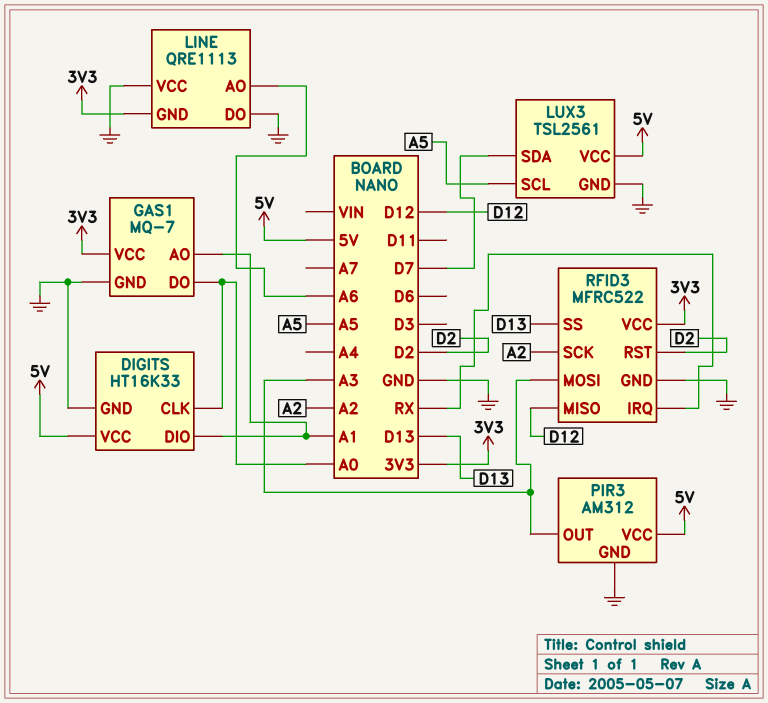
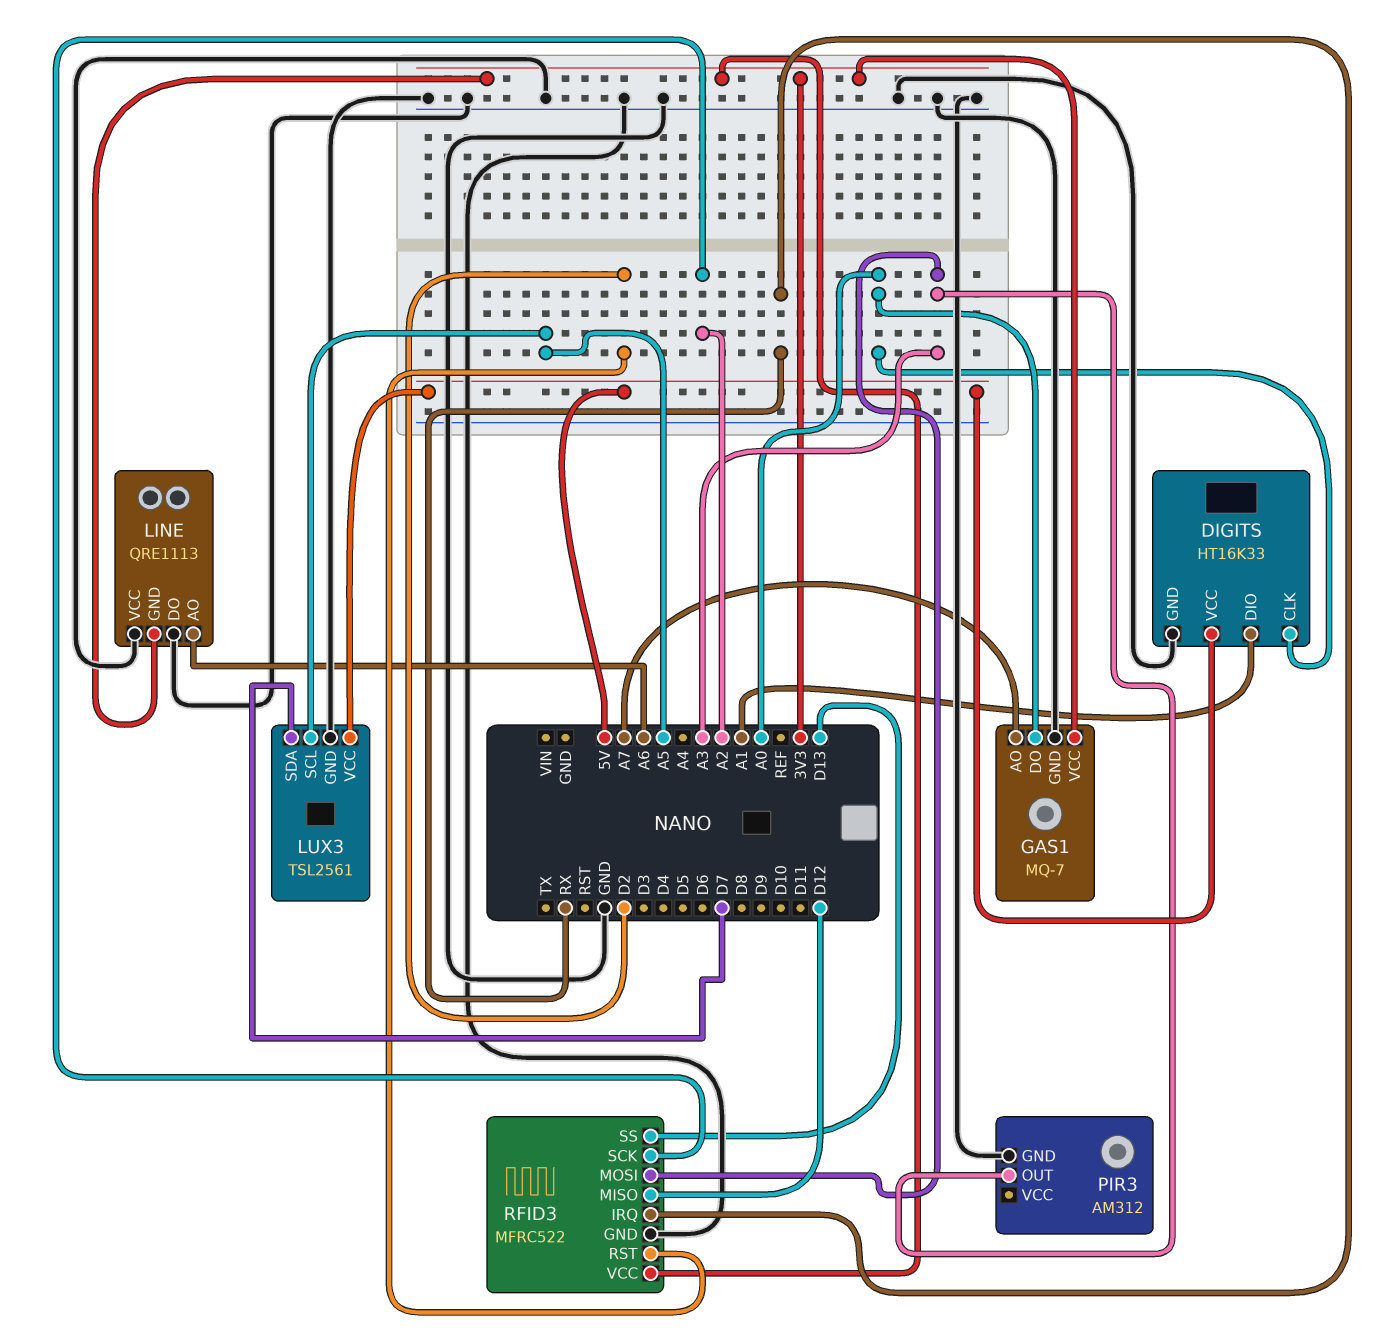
GAS1 pin AO: A1 -> A7
PIR3 pin VCC: 5V -> none

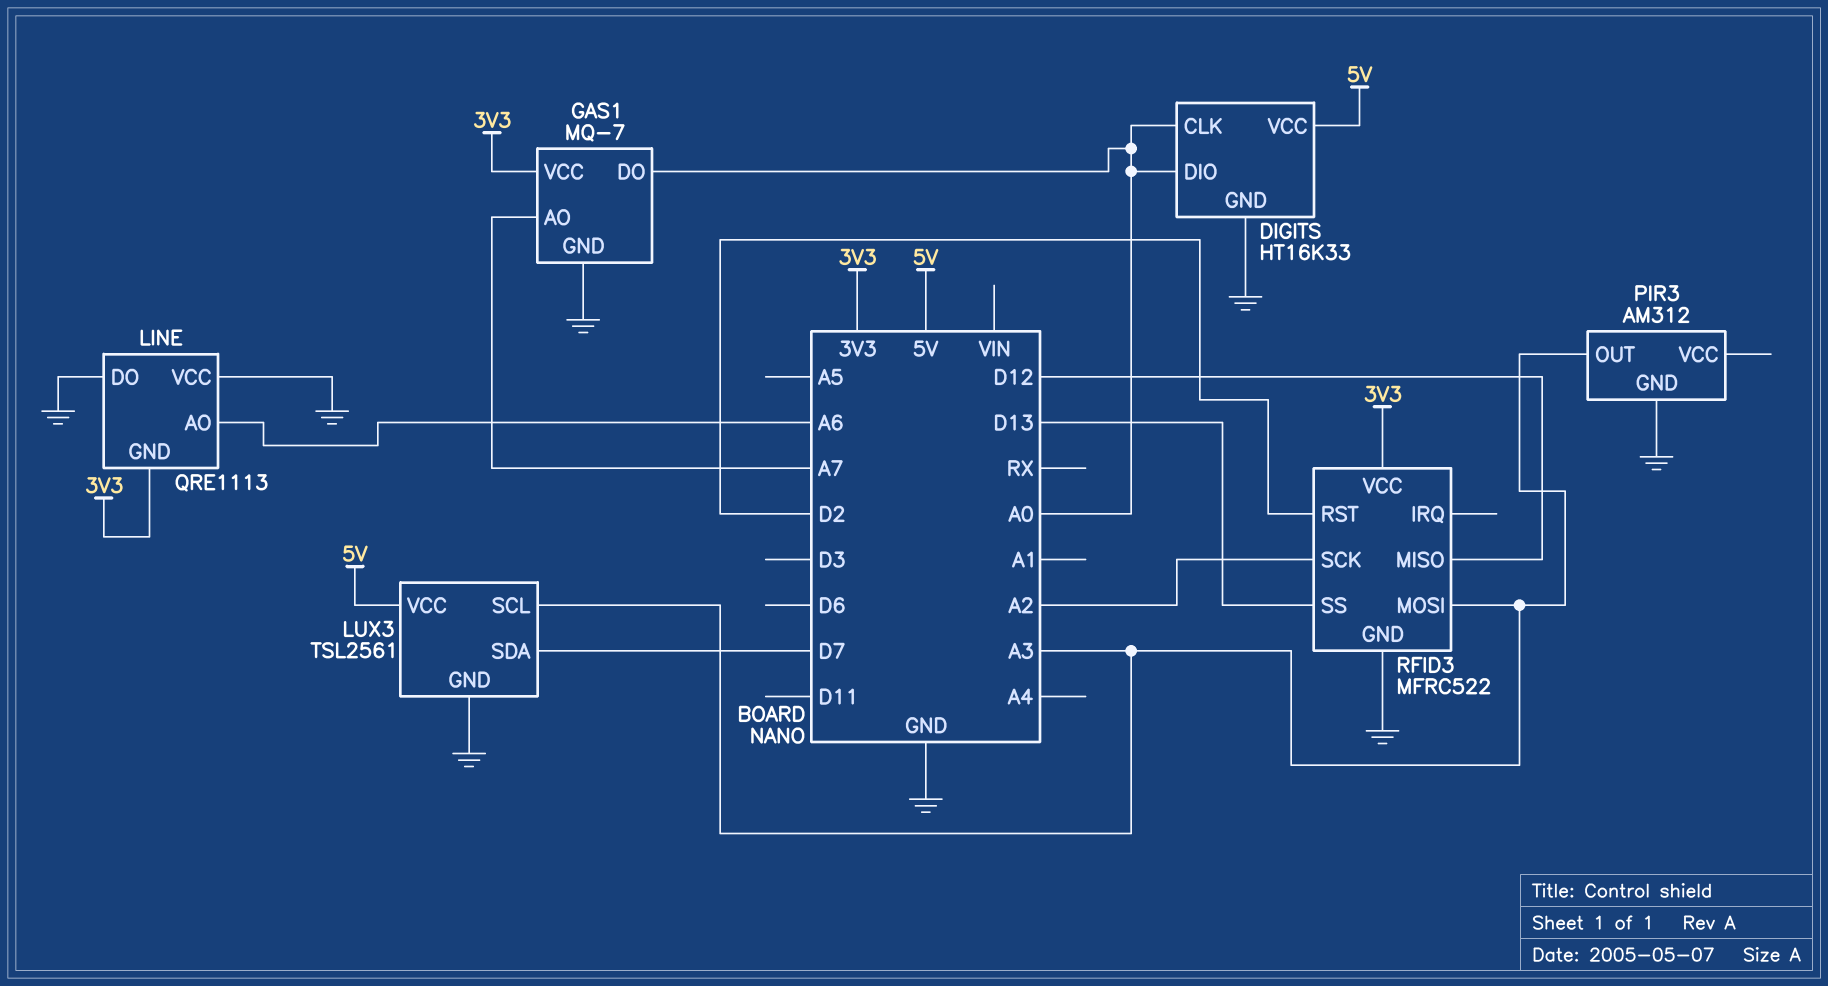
DIGITS pin DIO: A1 -> A0
LUX3 pin SCL: A5 -> A3
RFID3 pin IRQ: RX -> none

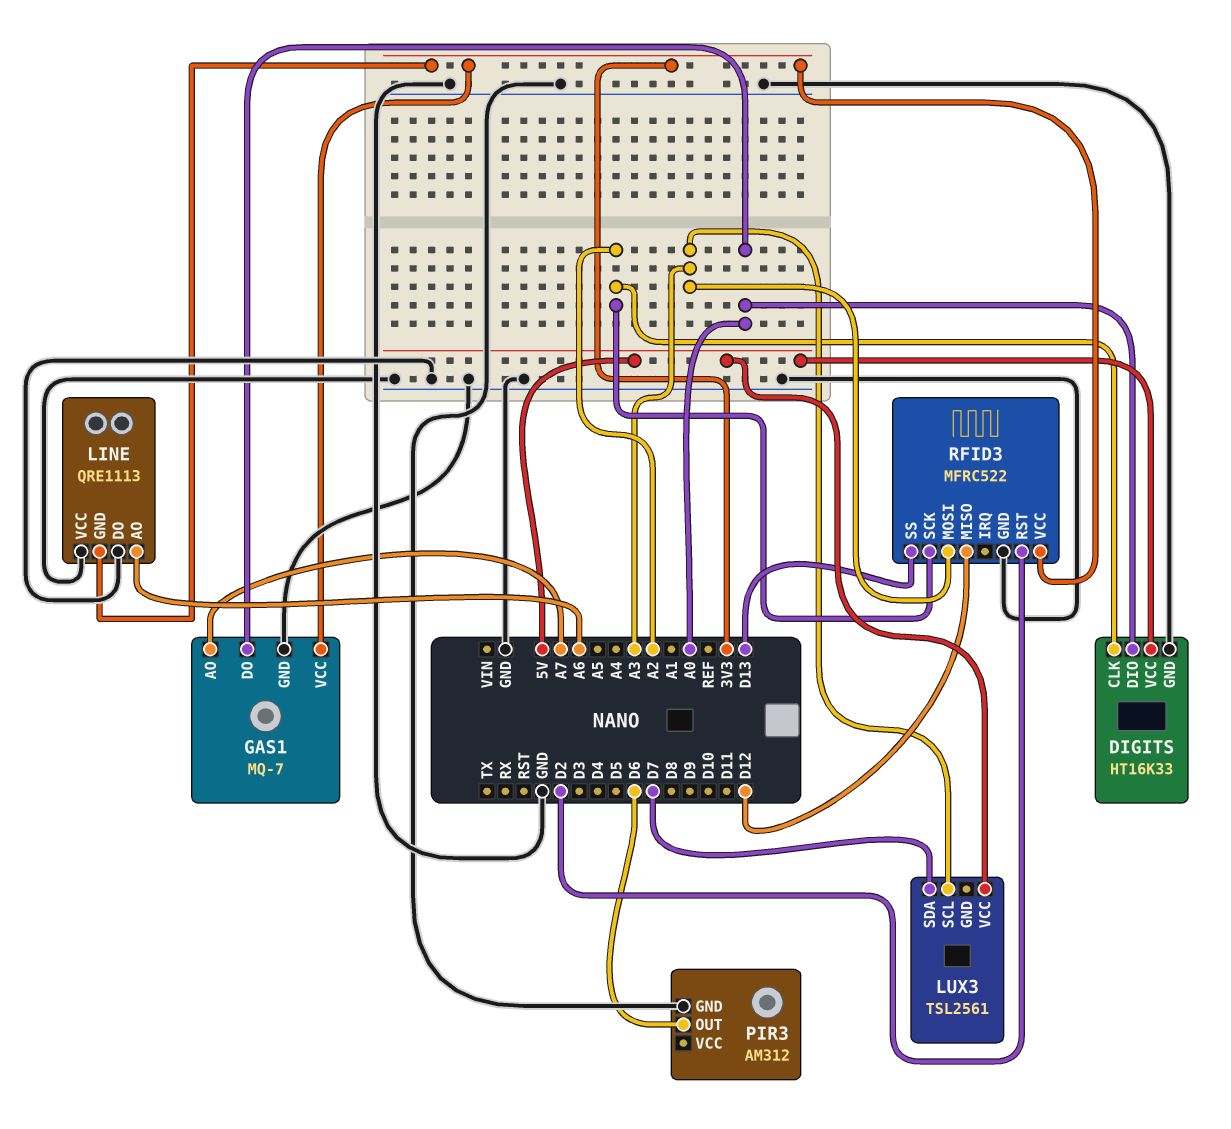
DIGITS pin CLK: A0 -> A2
LUX3 pin GND: GND -> none
PIR3 pin OUT: A3 -> D6

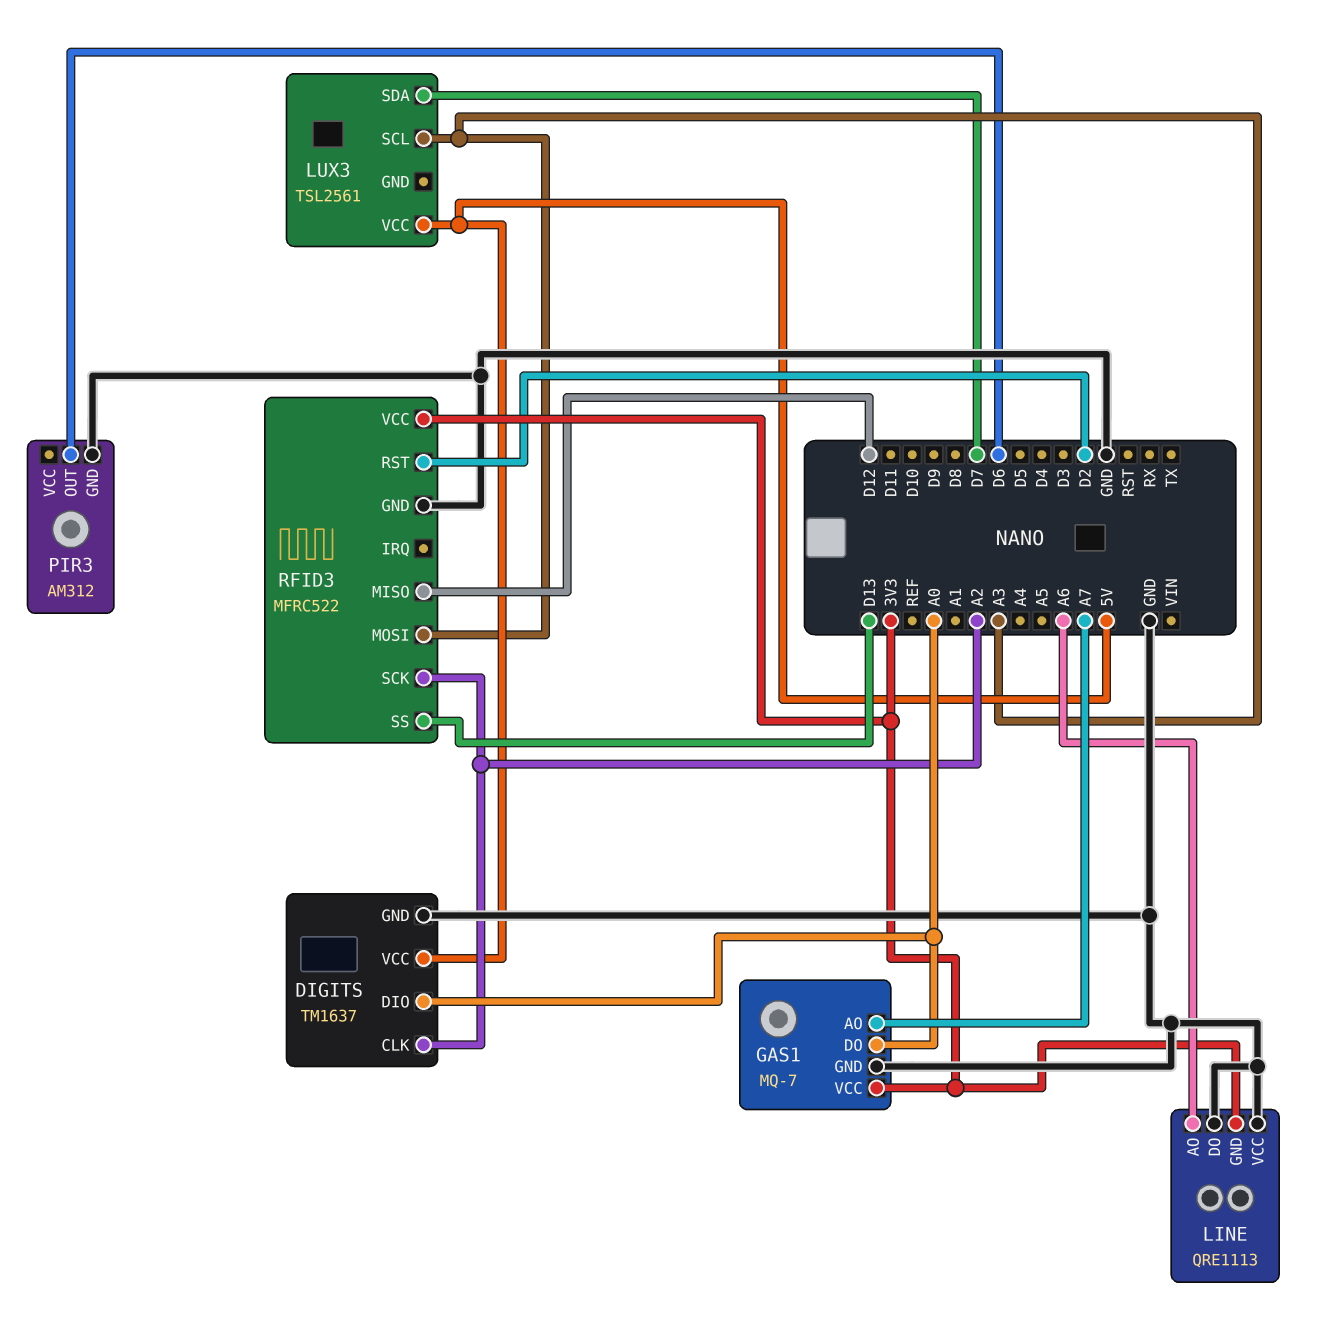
DIGITS: HT16K33 -> TM1637

